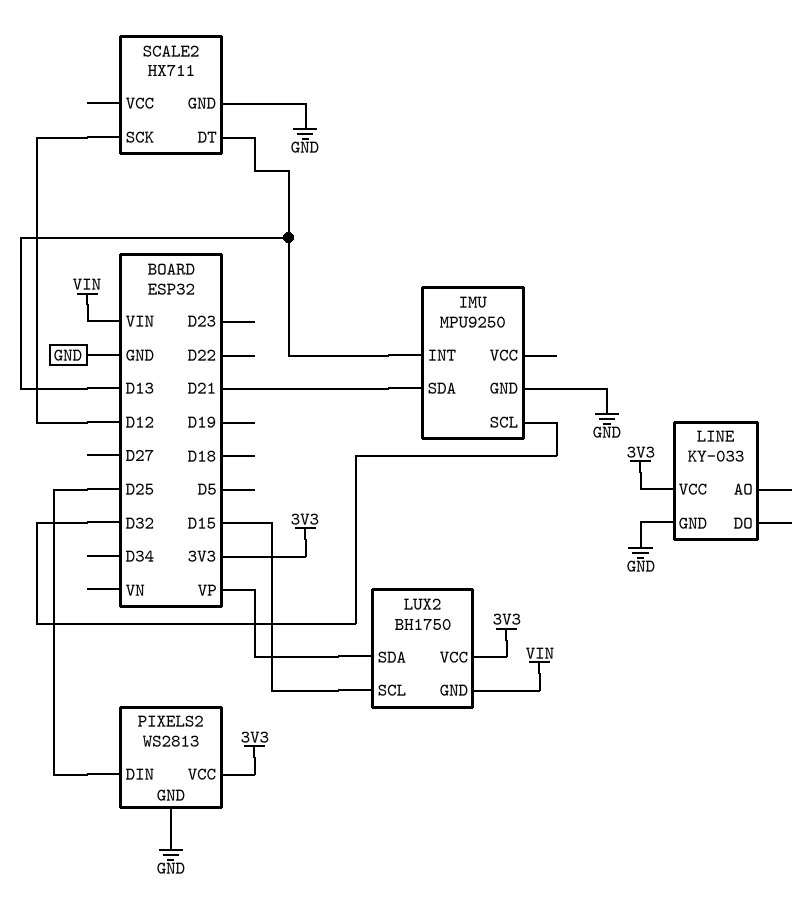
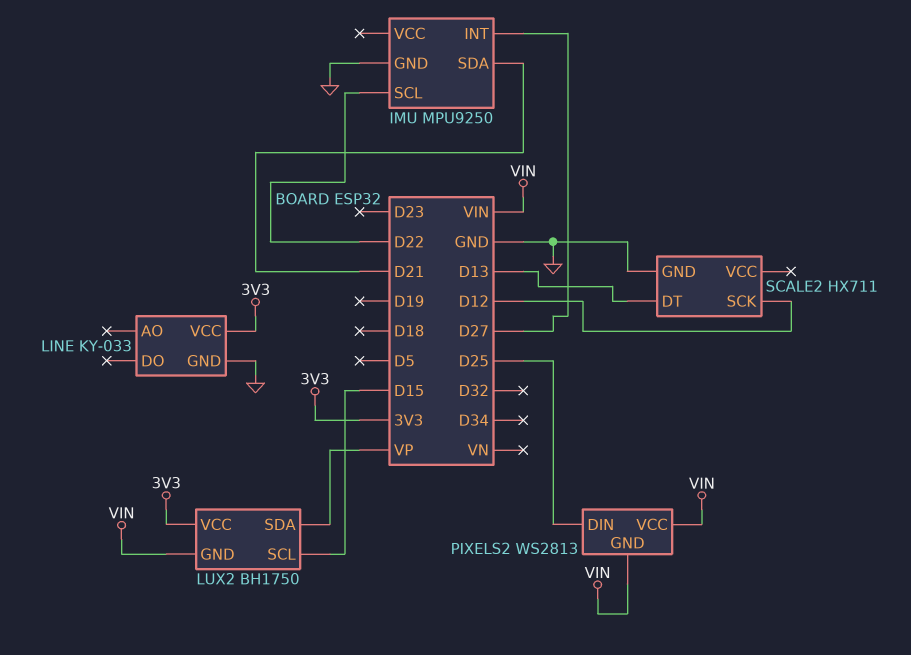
IMU pin INT: D13 -> D27
IMU pin SCL: D32 -> D22
PIXELS2 pin GND: GND -> VIN
PIXELS2 pin VCC: 3V3 -> VIN

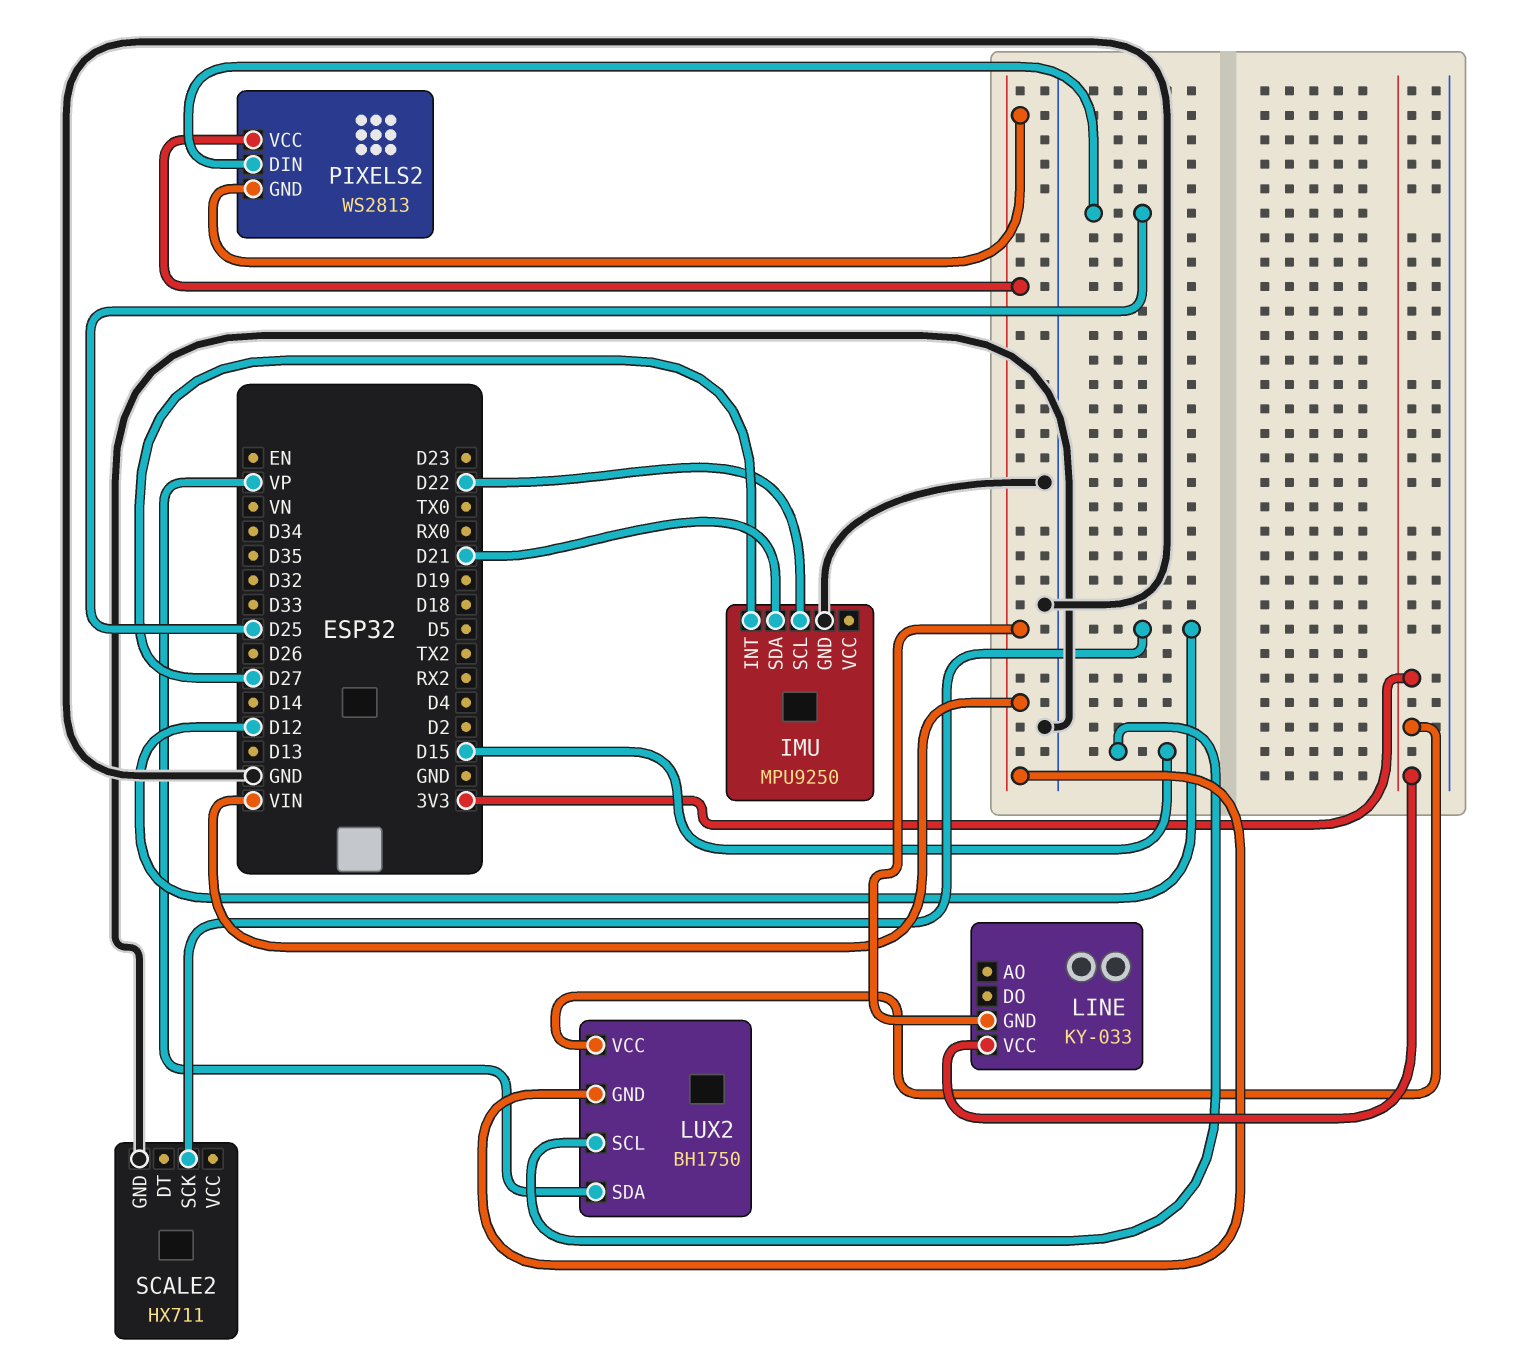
LINE pin GND: GND -> VIN
SCALE2 pin DT: D13 -> none

